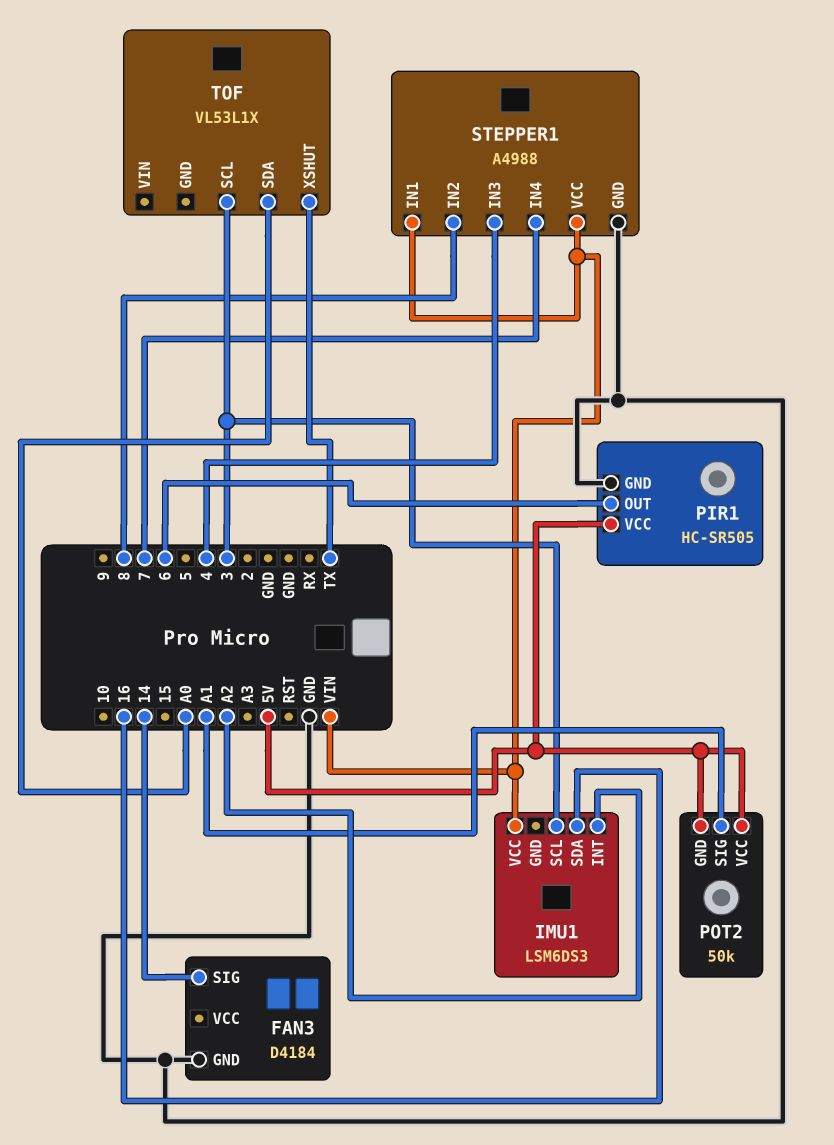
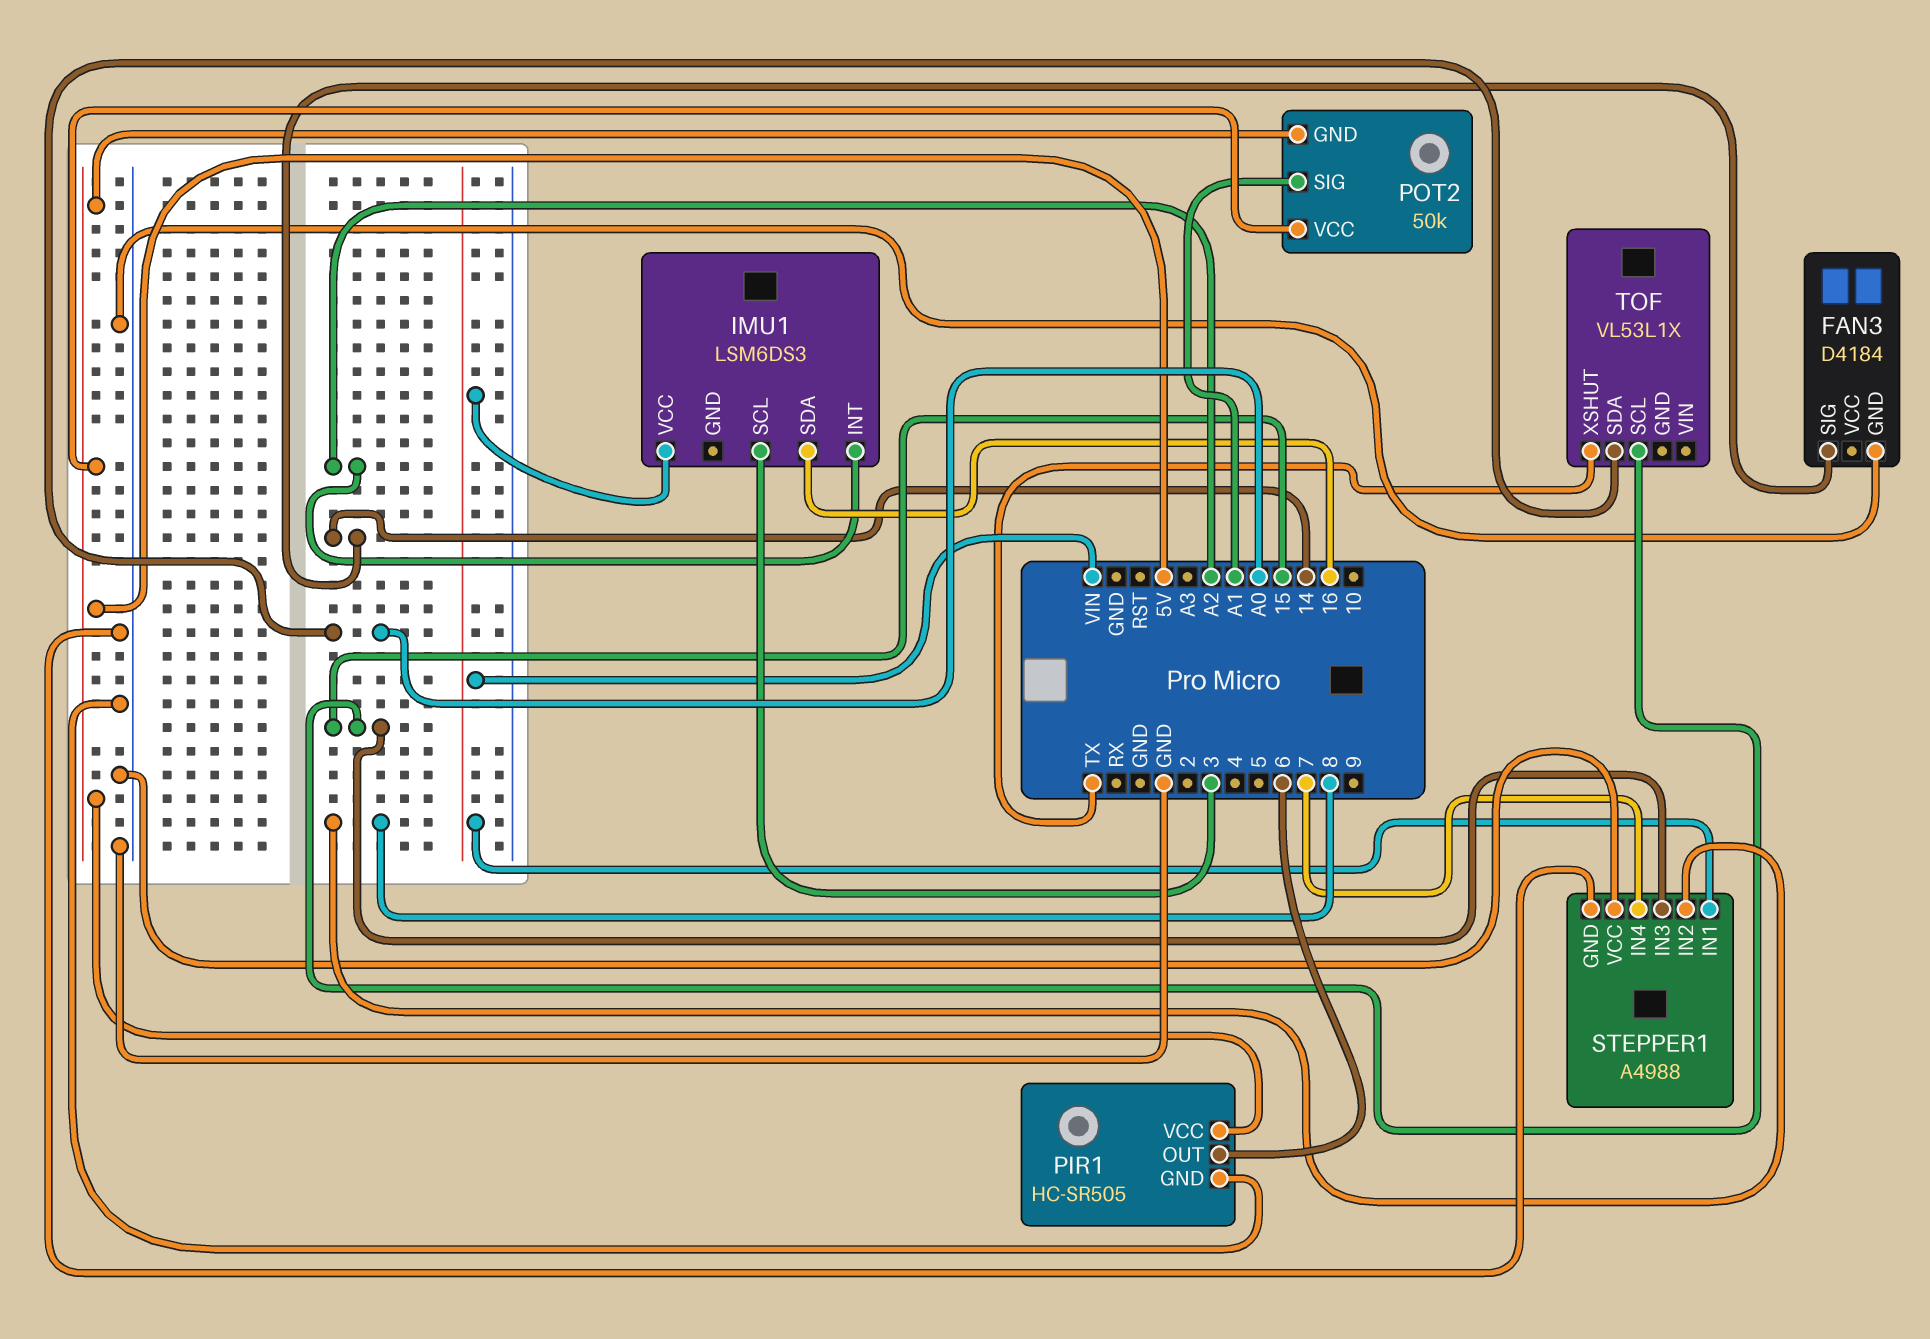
STEPPER1 pin IN3: 4 -> 15
STEPPER1 pin VCC: VIN -> GND
TOF pin SCL: 3 -> 15

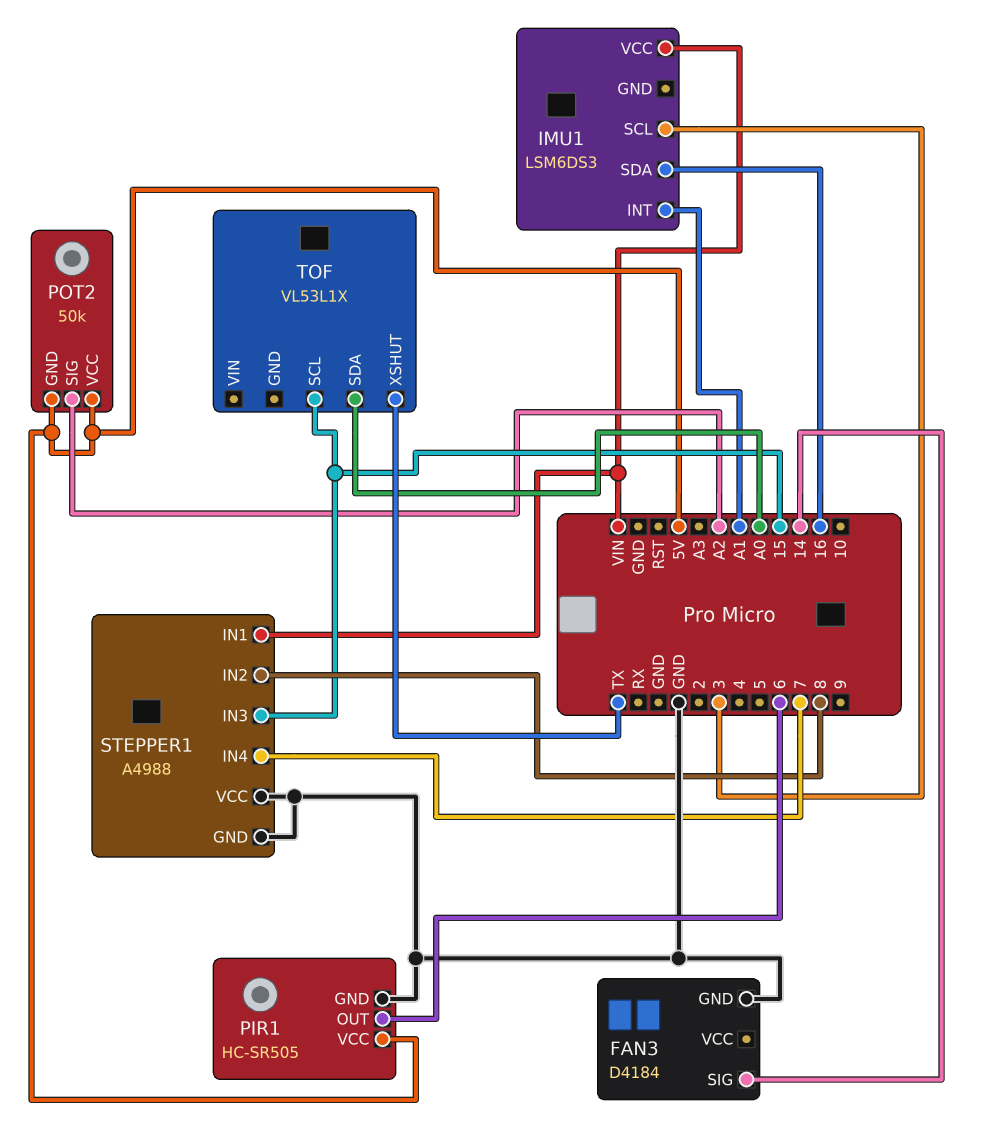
IMU1 pin INT: A2 -> A1
POT2 pin SIG: A1 -> A2

